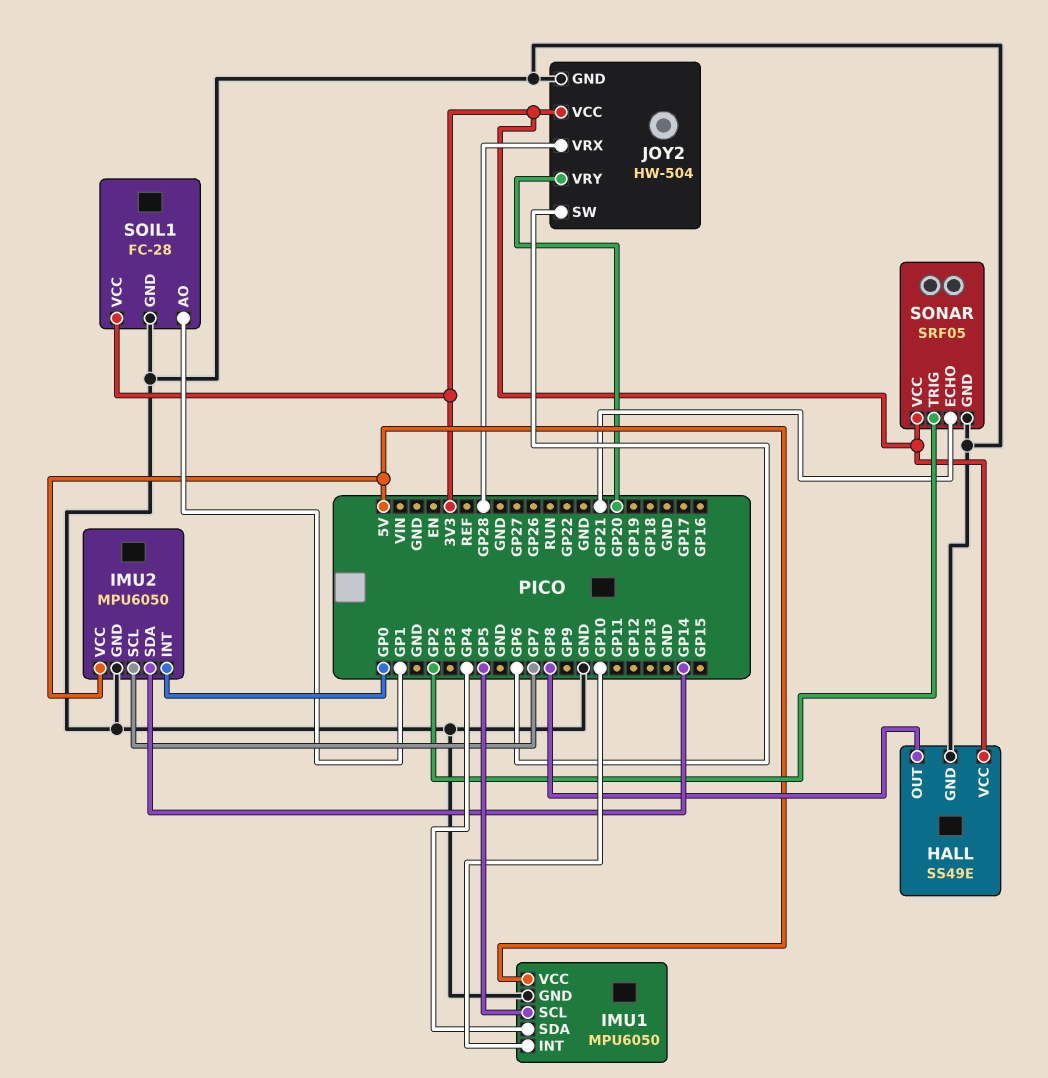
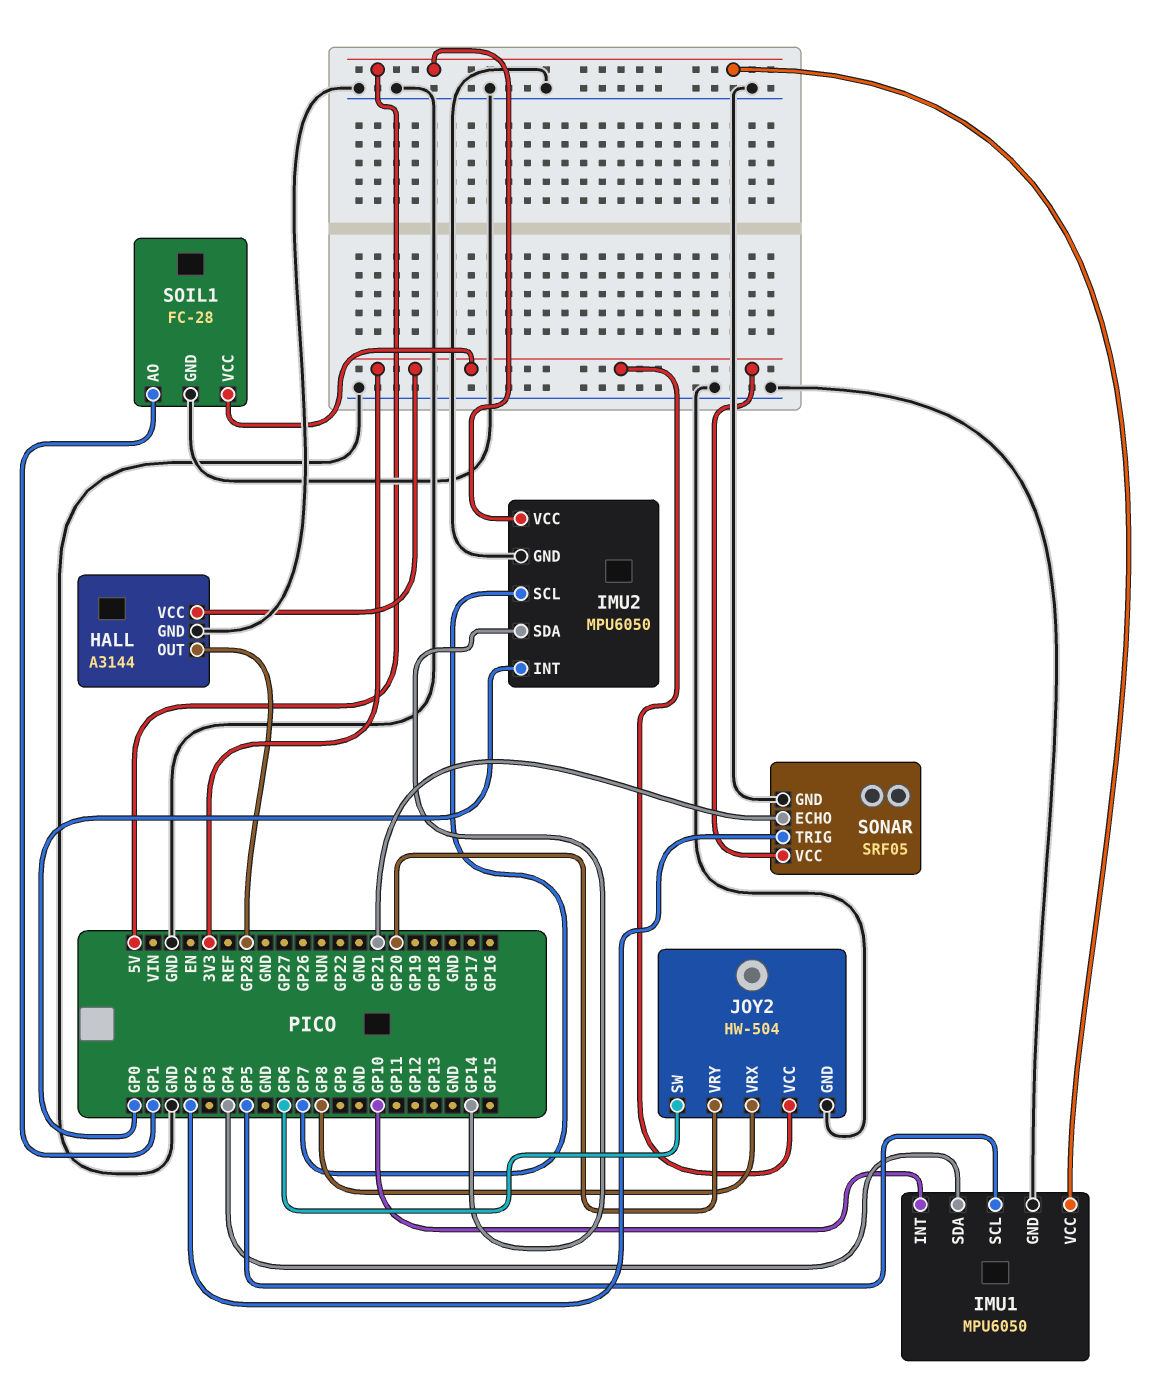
HALL: SS49E -> A3144
HALL pin OUT: GP8 -> GP28
JOY2 pin VRX: GP28 -> GP8

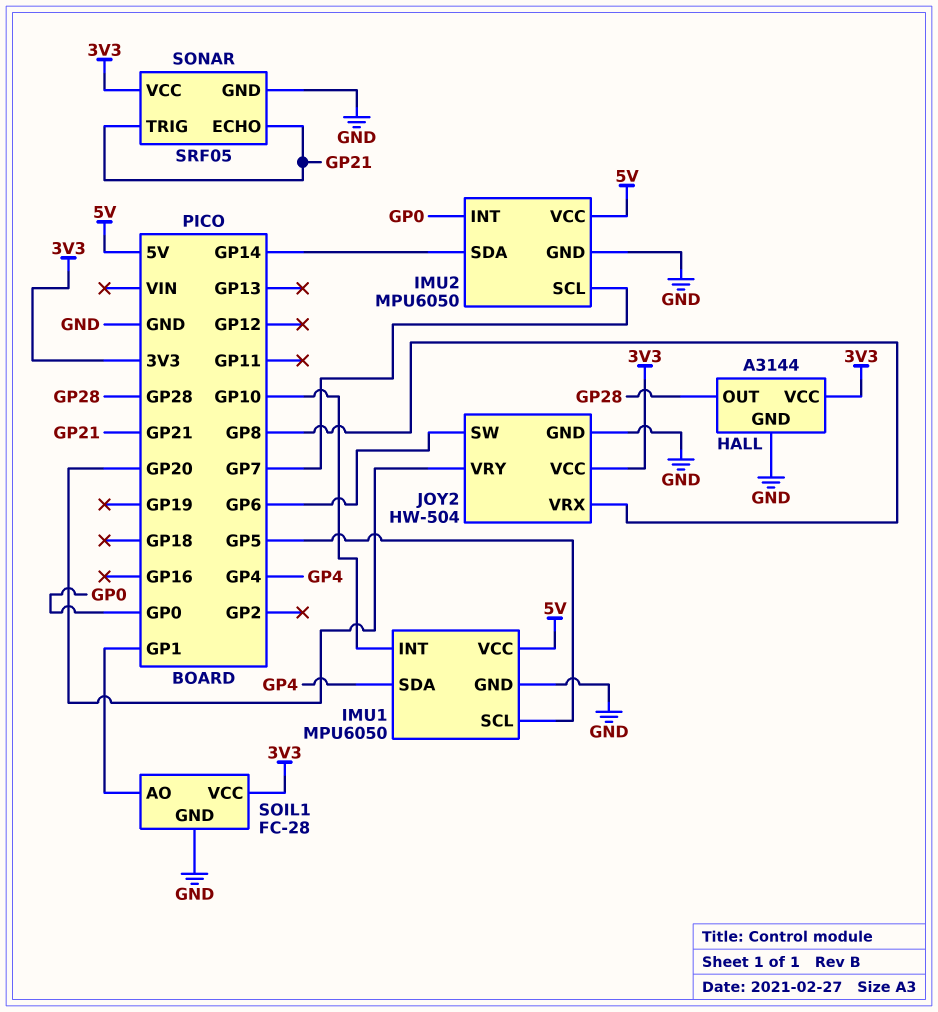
SONAR pin TRIG: GP2 -> GP21

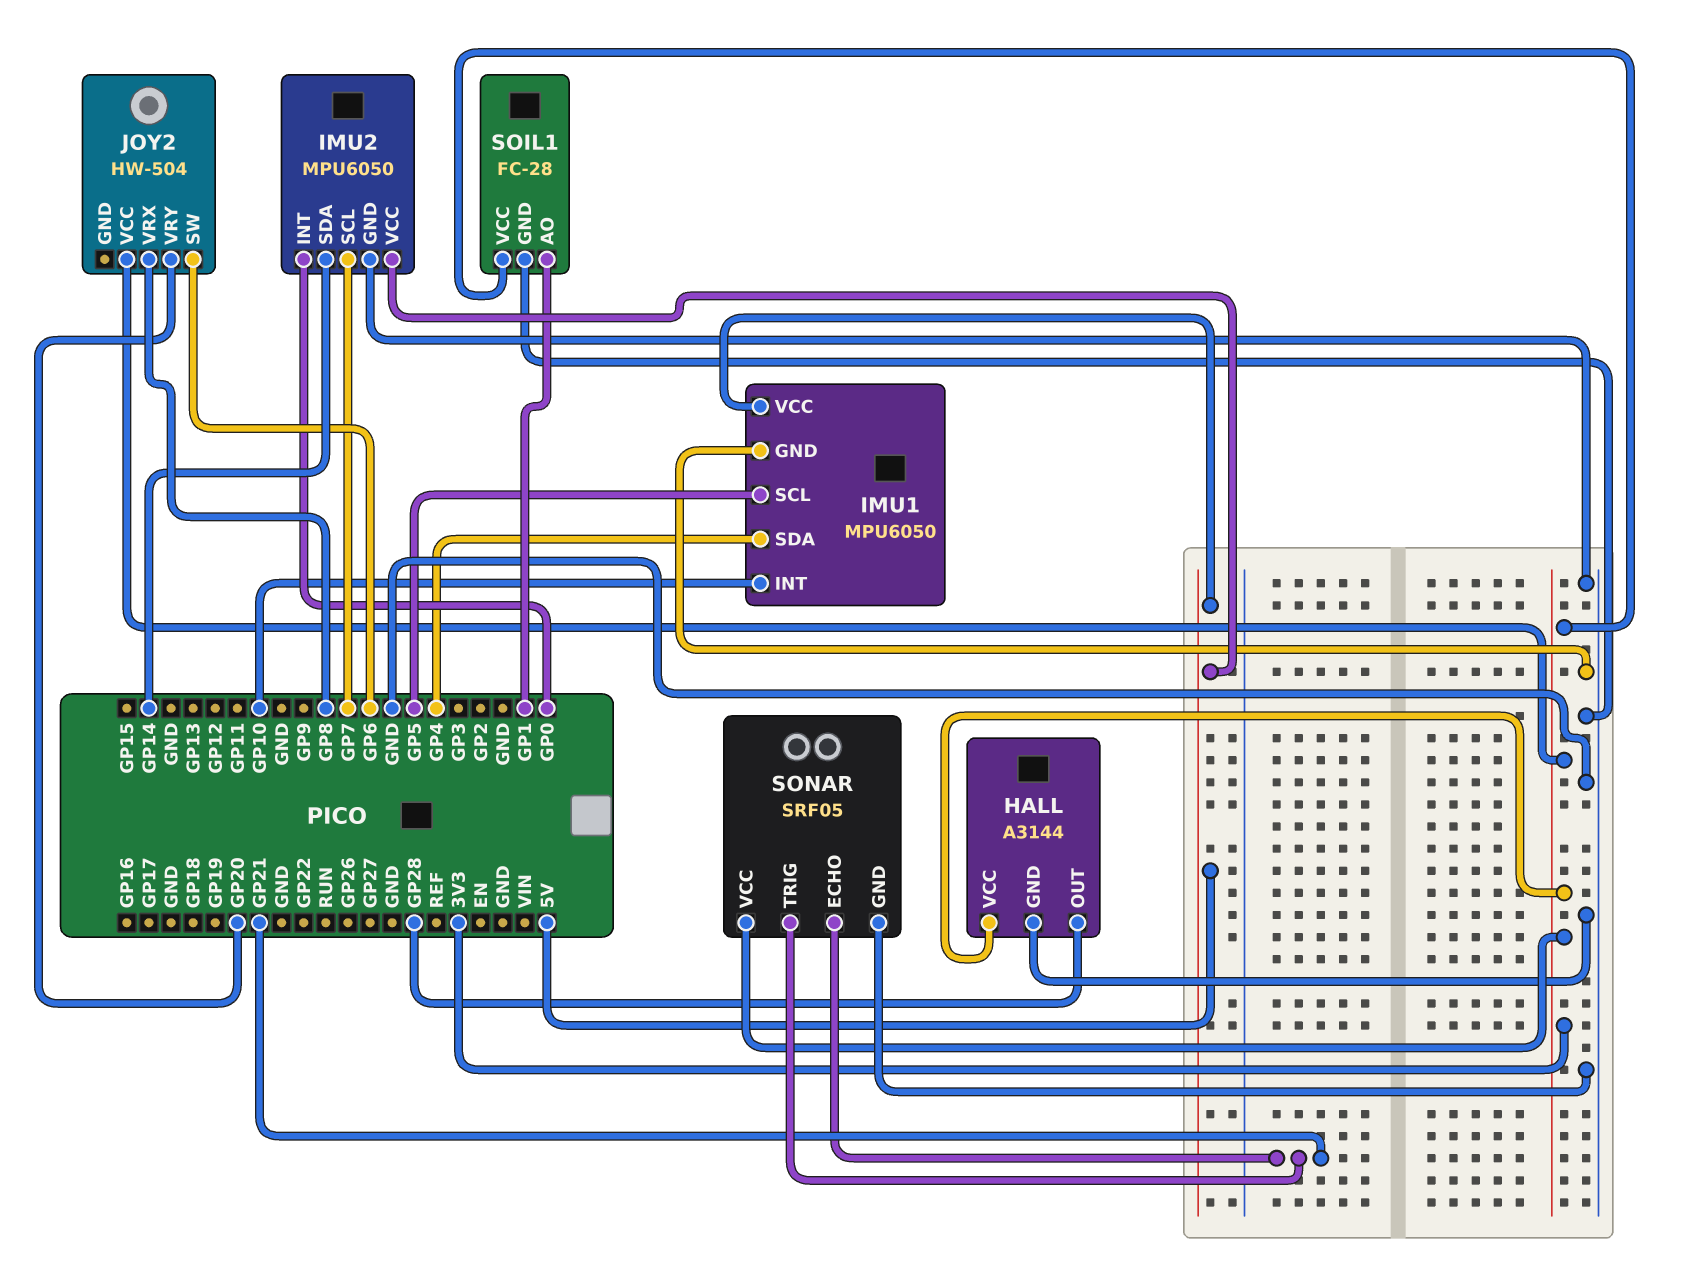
JOY2 pin GND: GND -> none

